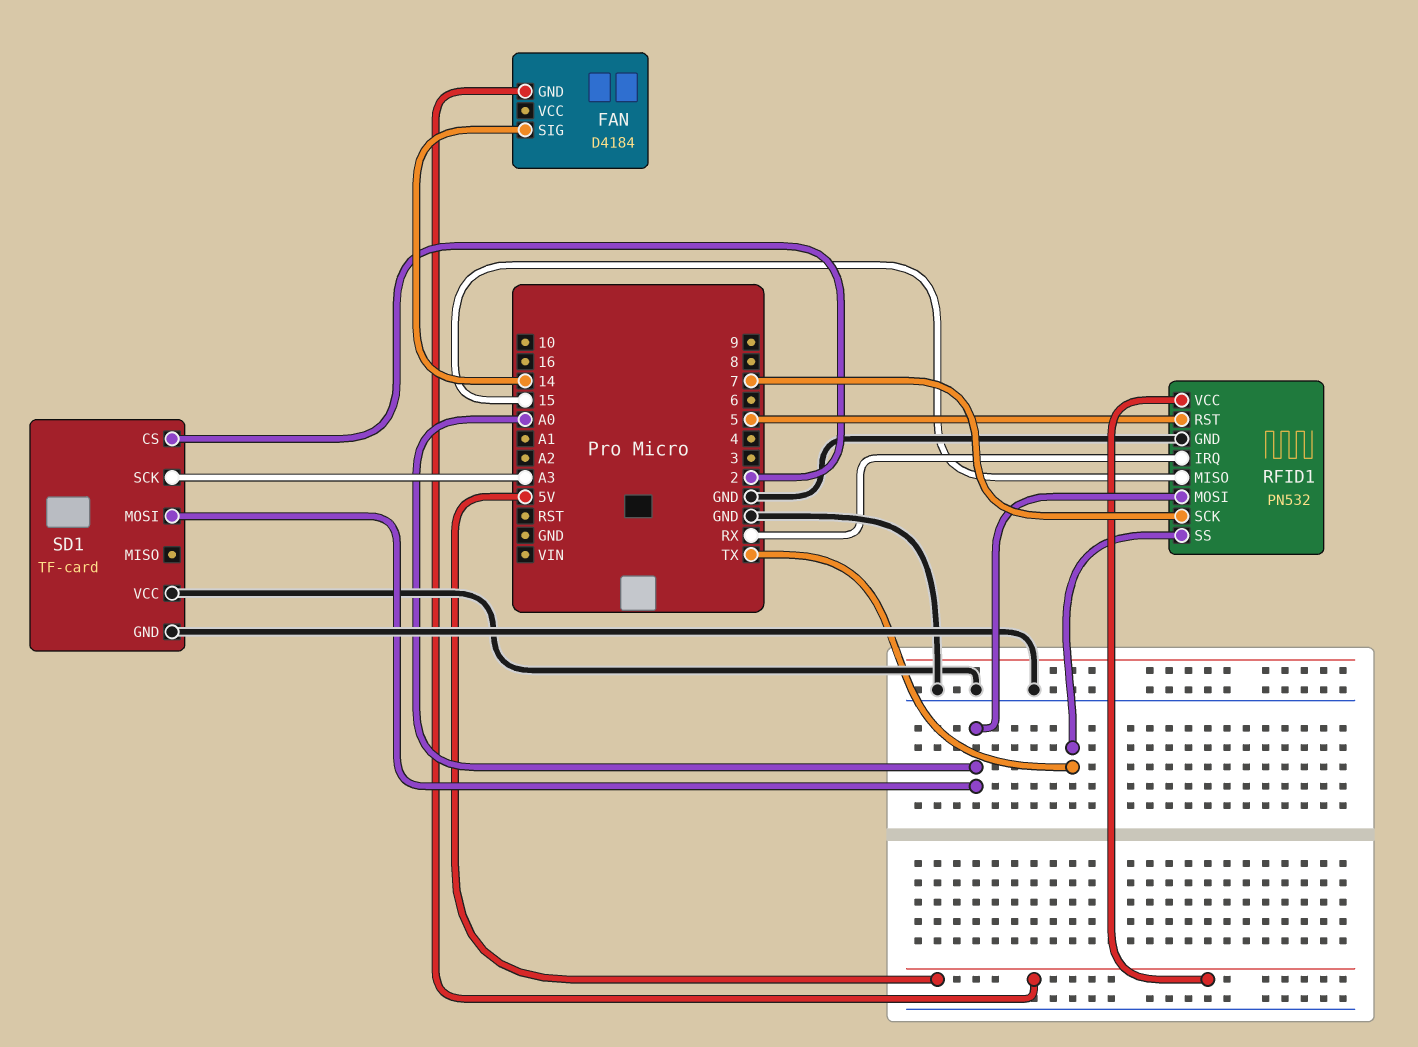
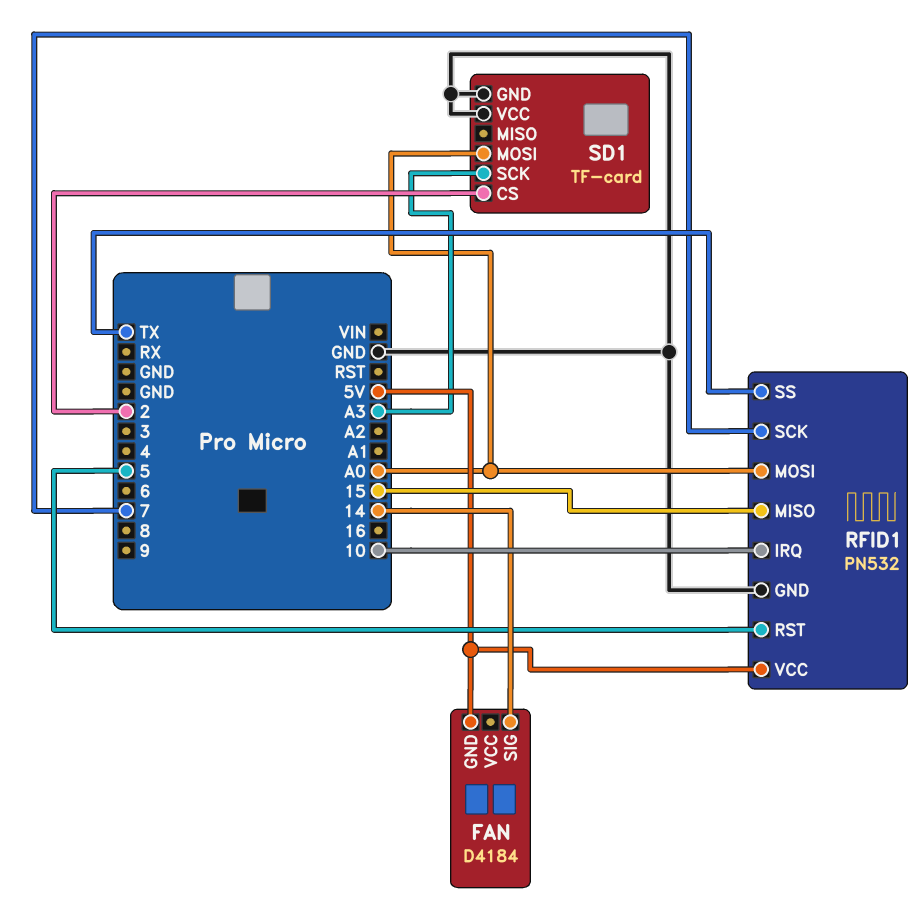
RFID1 pin IRQ: RX -> 10

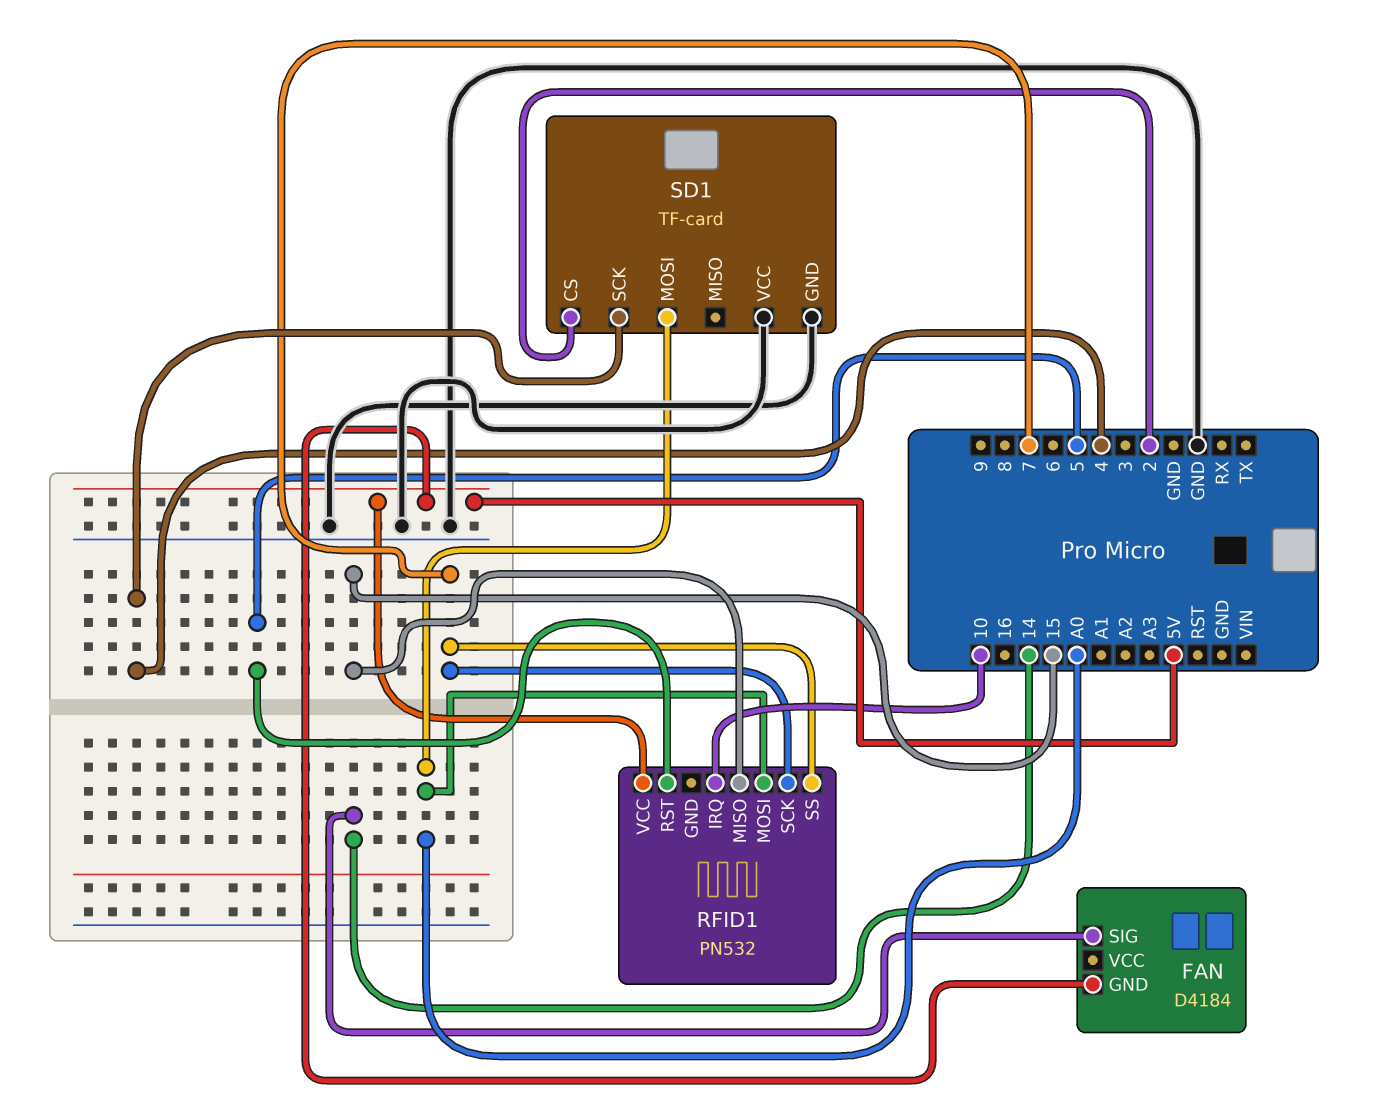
RFID1 pin GND: GND -> none
RFID1 pin SS: TX -> 7
SD1 pin SCK: A3 -> 4

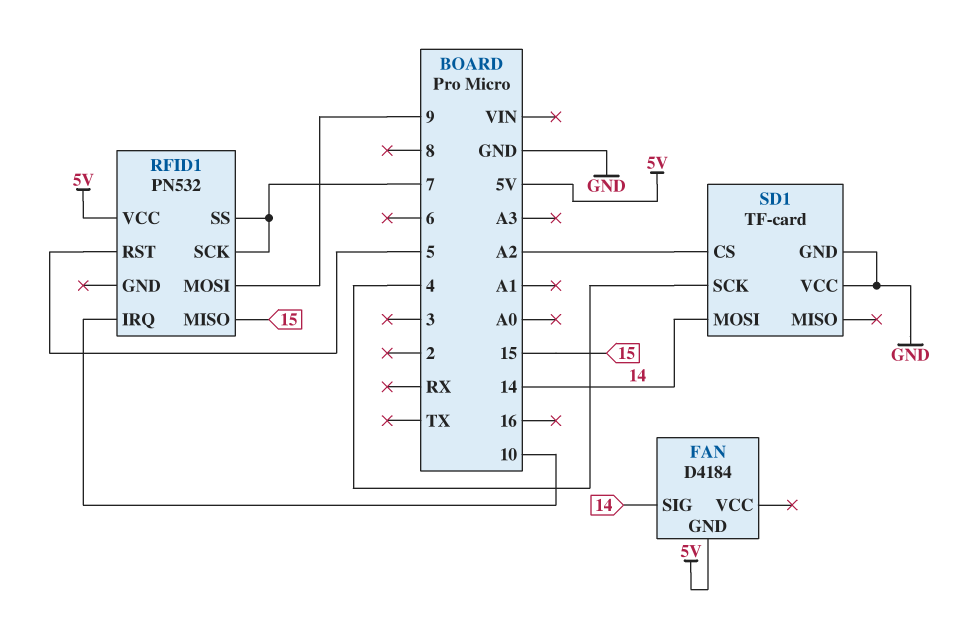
RFID1 pin MOSI: A0 -> 9
SD1 pin CS: 2 -> A2
SD1 pin MOSI: A0 -> 14

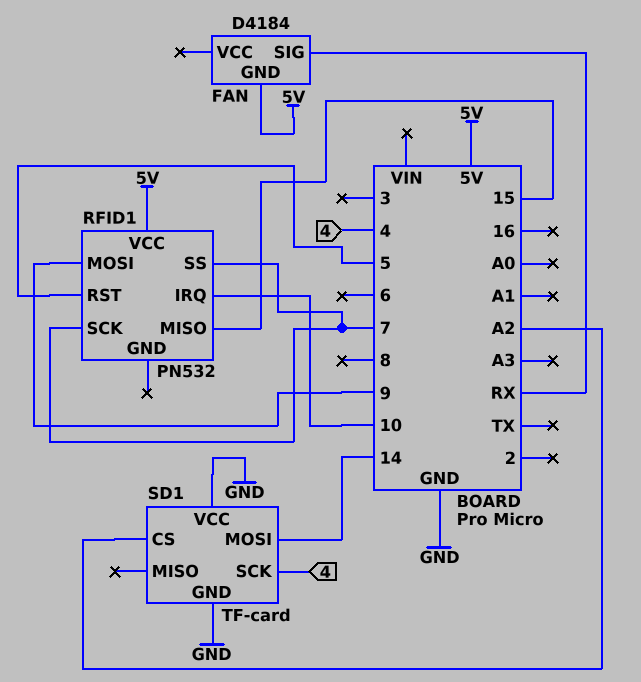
FAN pin SIG: 14 -> RX

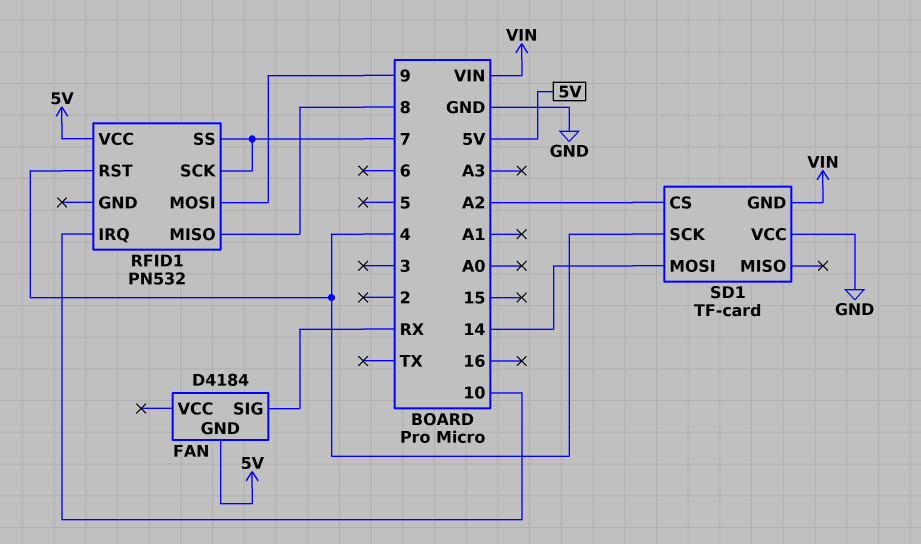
RFID1 pin MISO: 15 -> 8
RFID1 pin RST: 5 -> 4
SD1 pin GND: GND -> VIN

